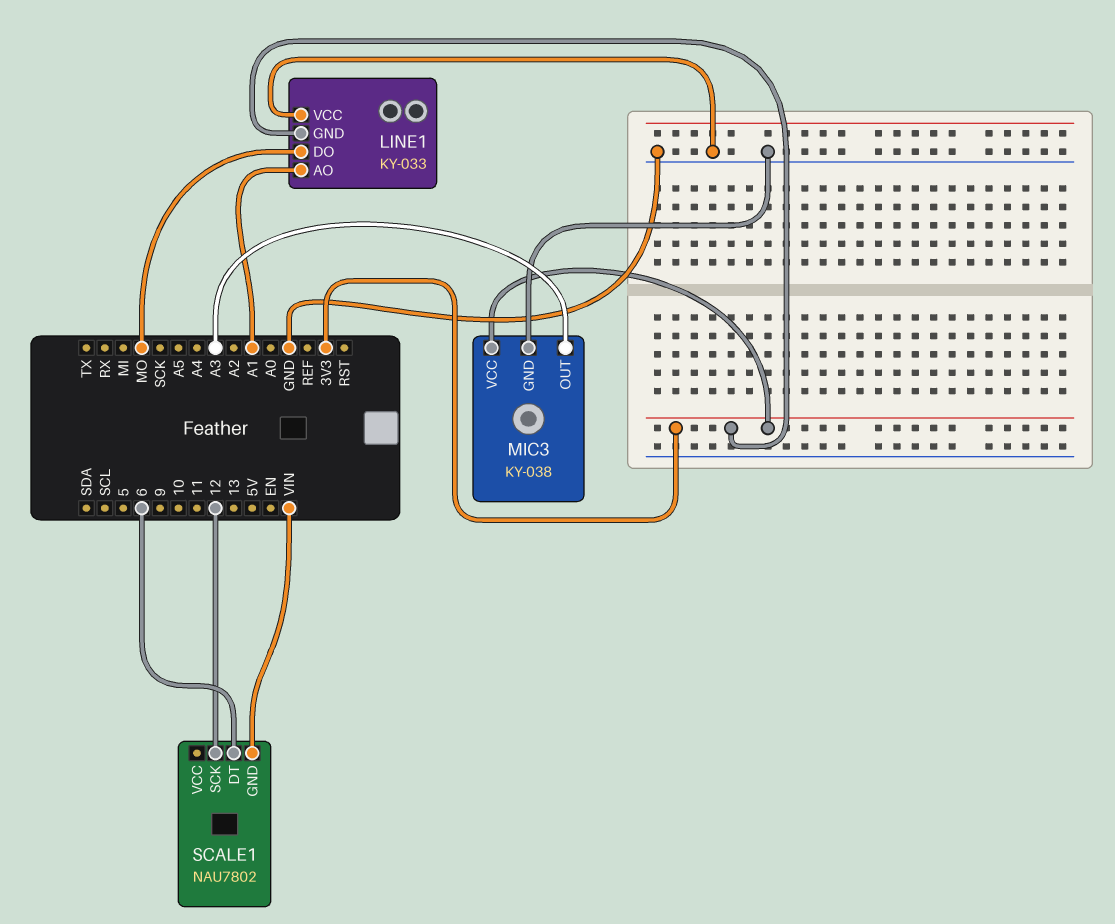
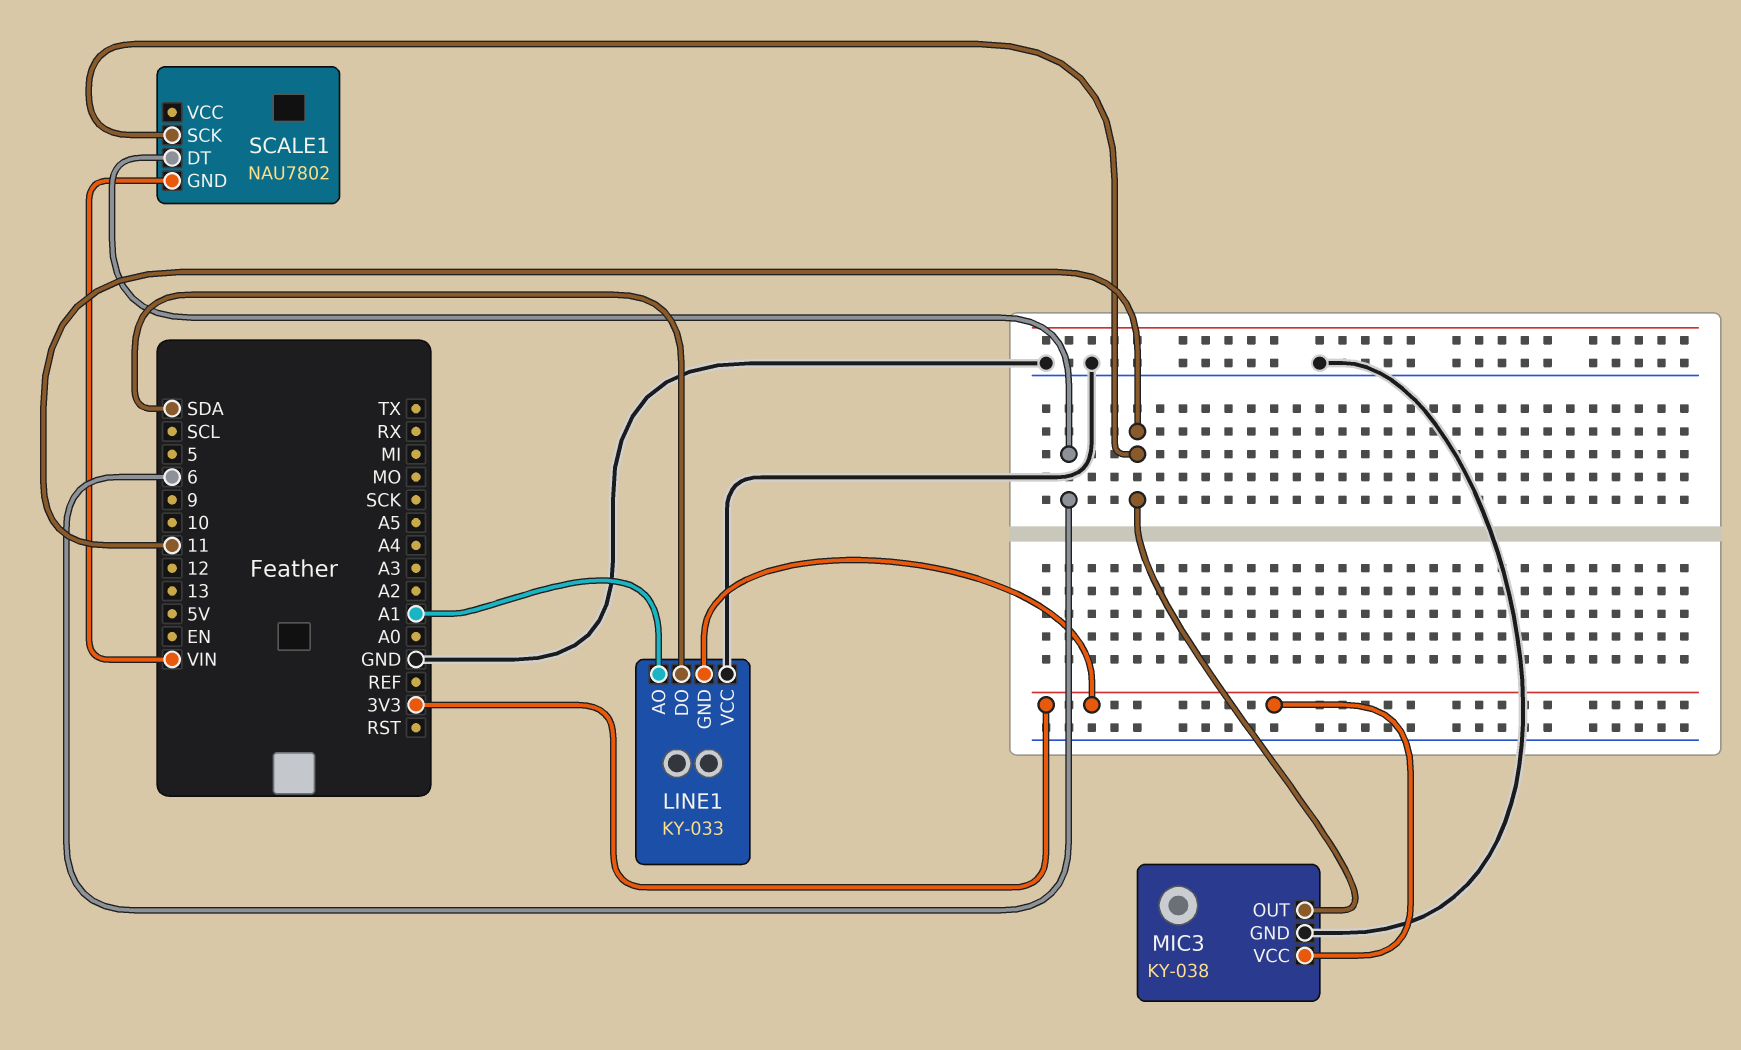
LINE1 pin DO: MO -> SDA
MIC3 pin OUT: A3 -> 11
SCALE1 pin SCK: 12 -> 11

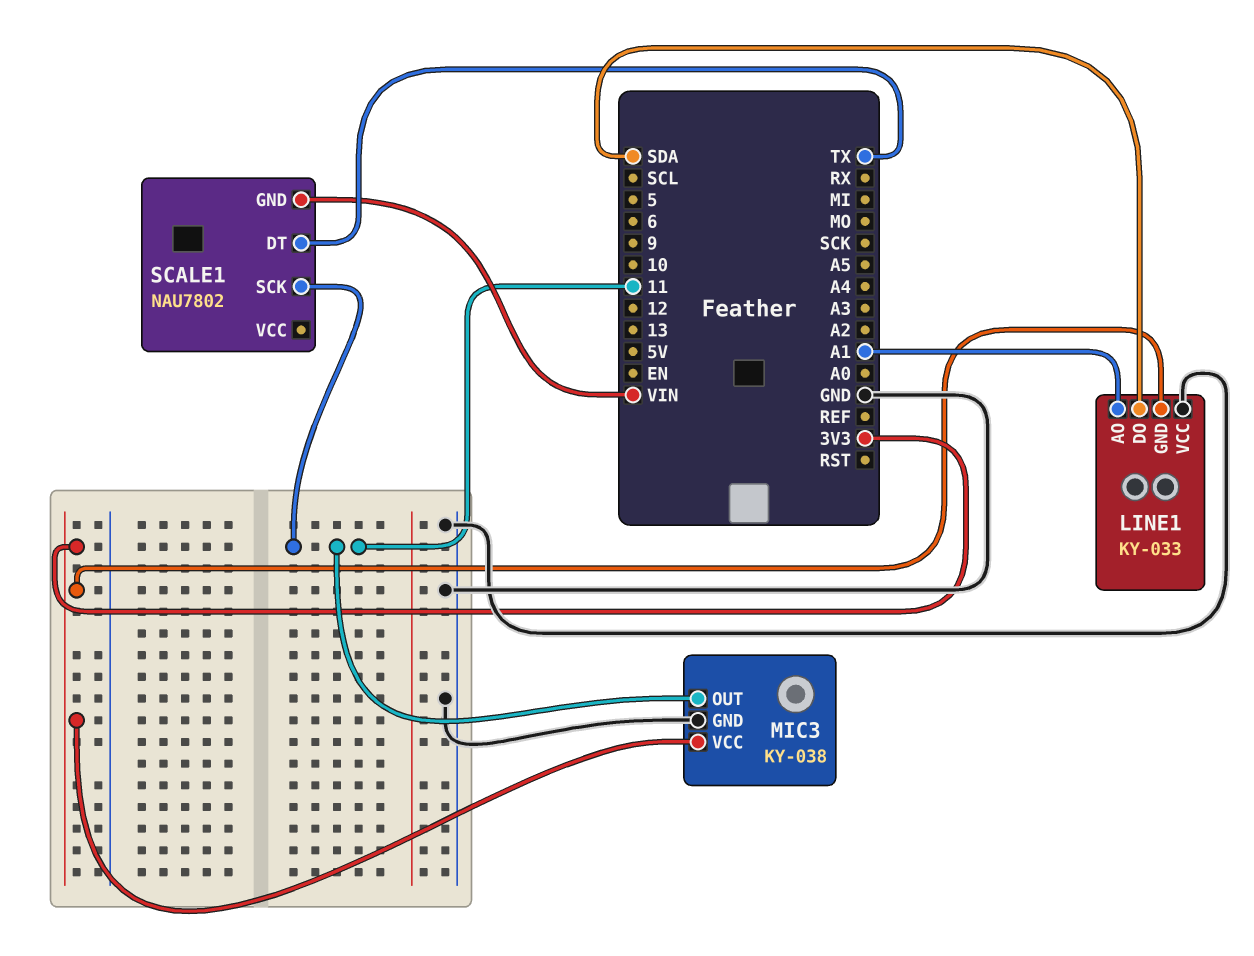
SCALE1 pin DT: 6 -> TX

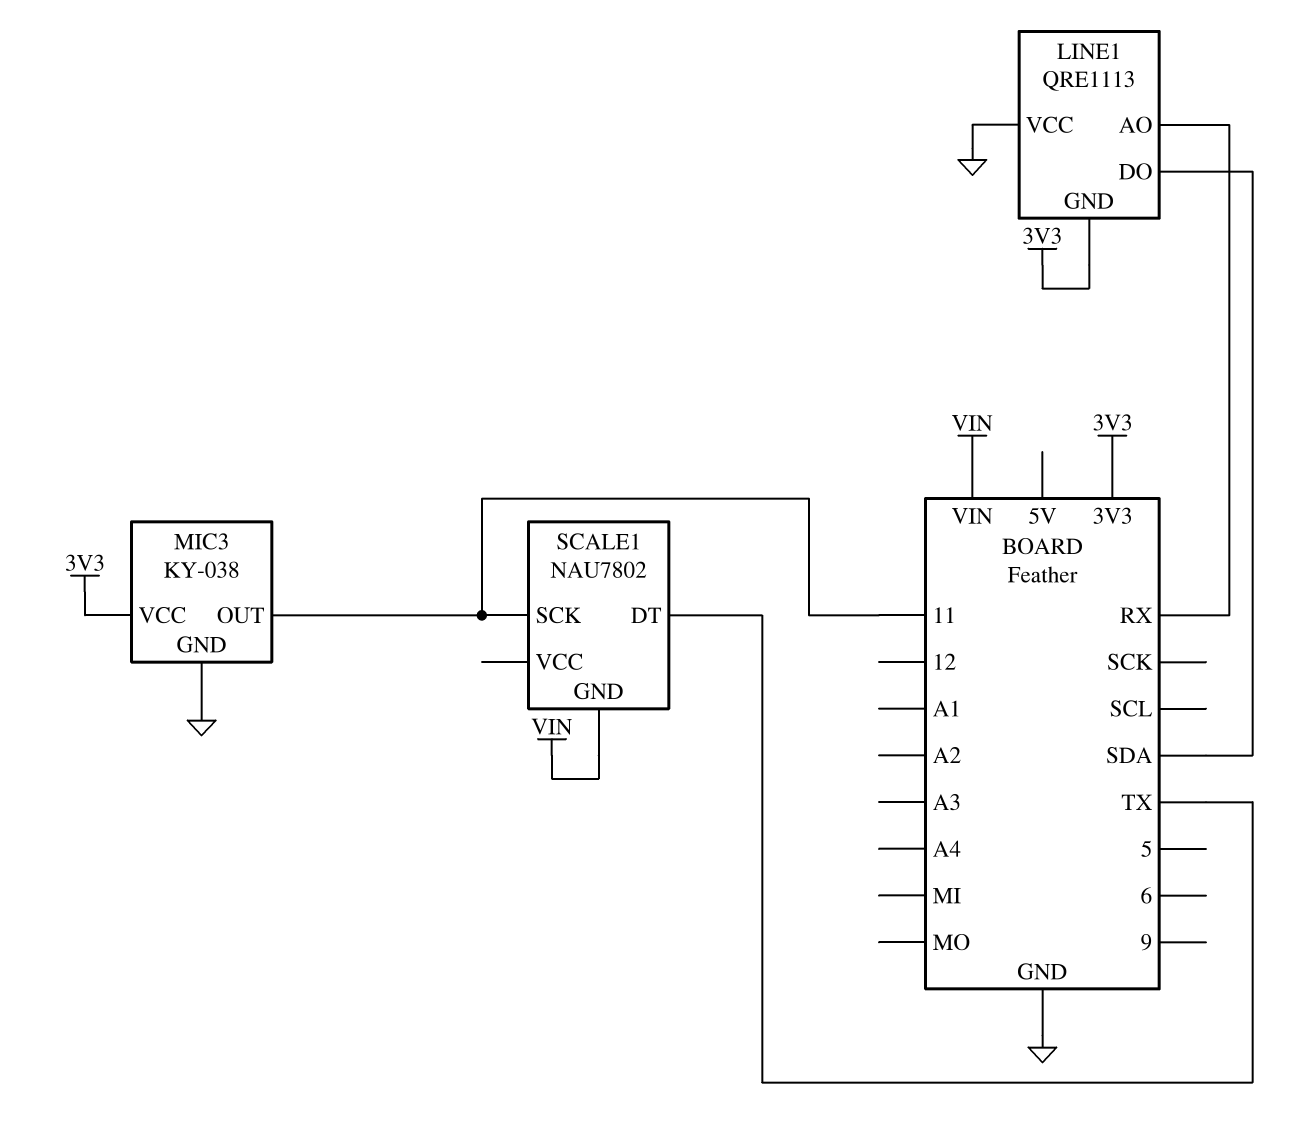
LINE1: KY-033 -> QRE1113
LINE1 pin AO: A1 -> RX

